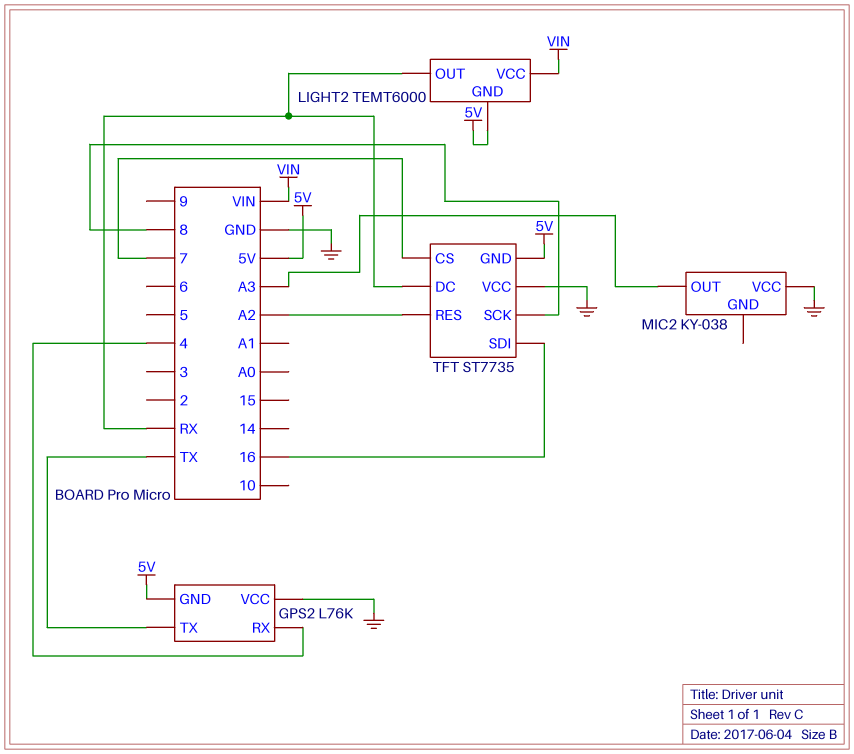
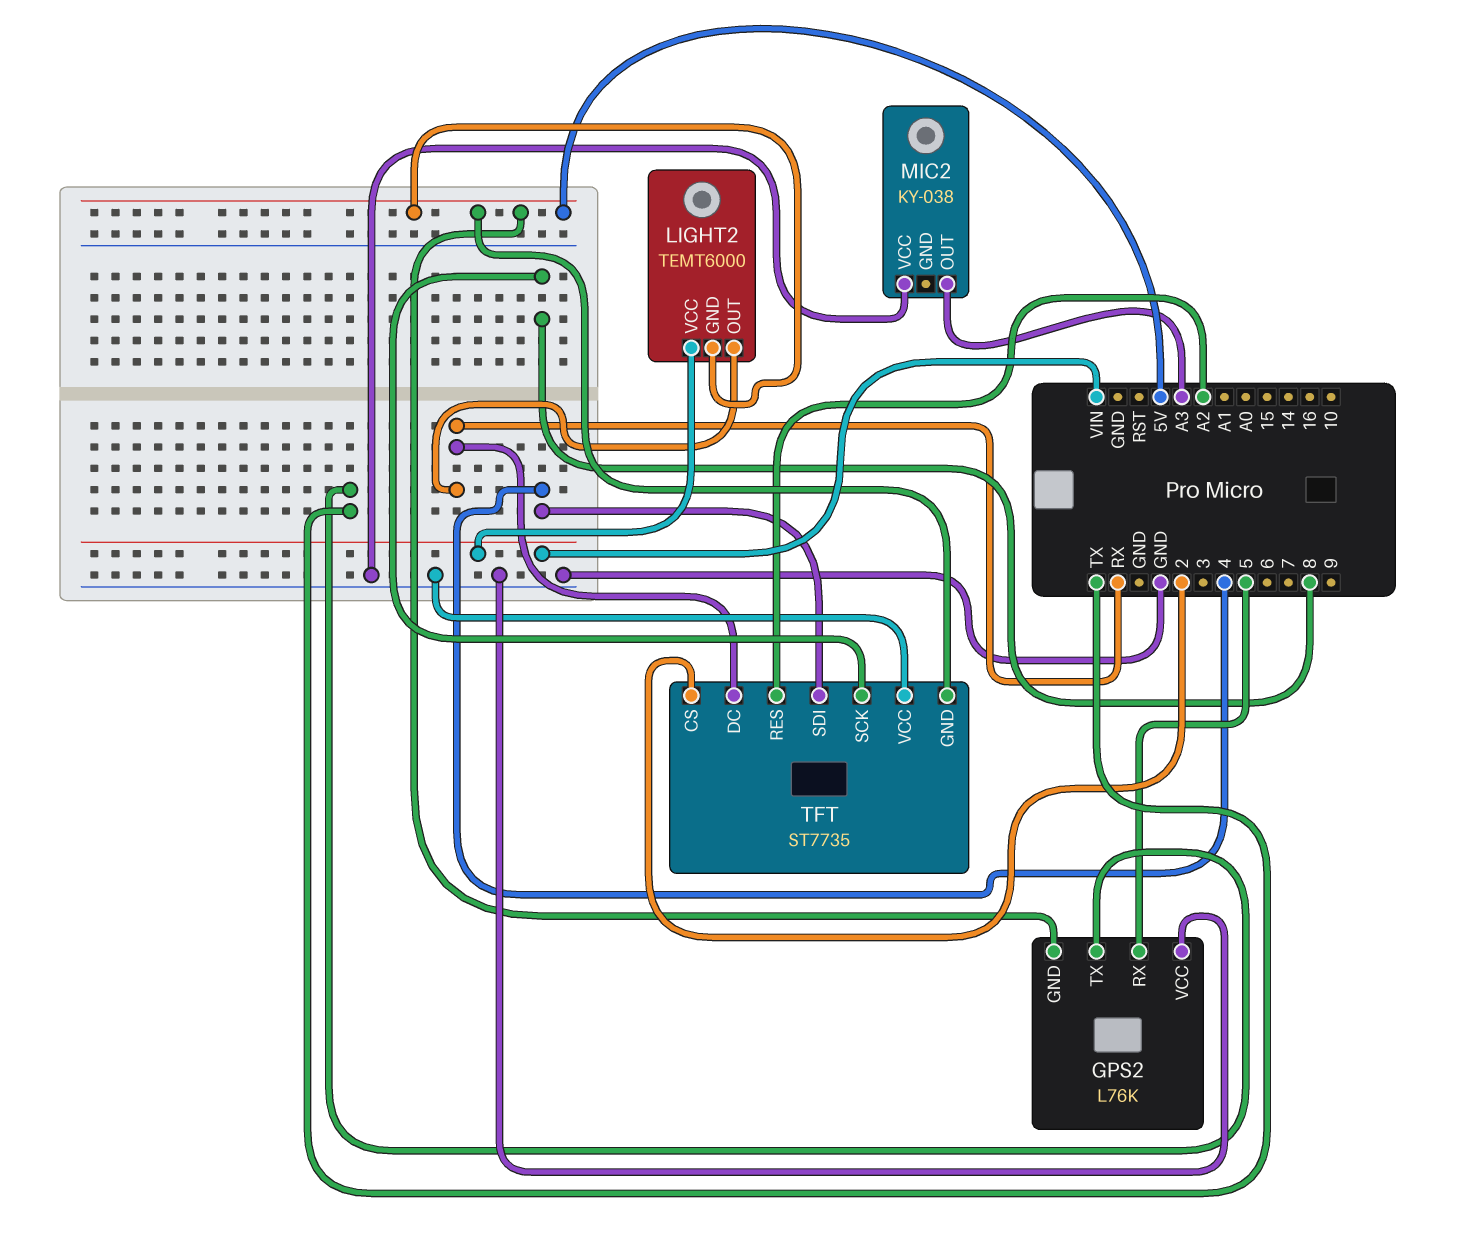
GPS2 pin RX: 4 -> 5
TFT pin CS: 7 -> 2
TFT pin SDI: 16 -> 4

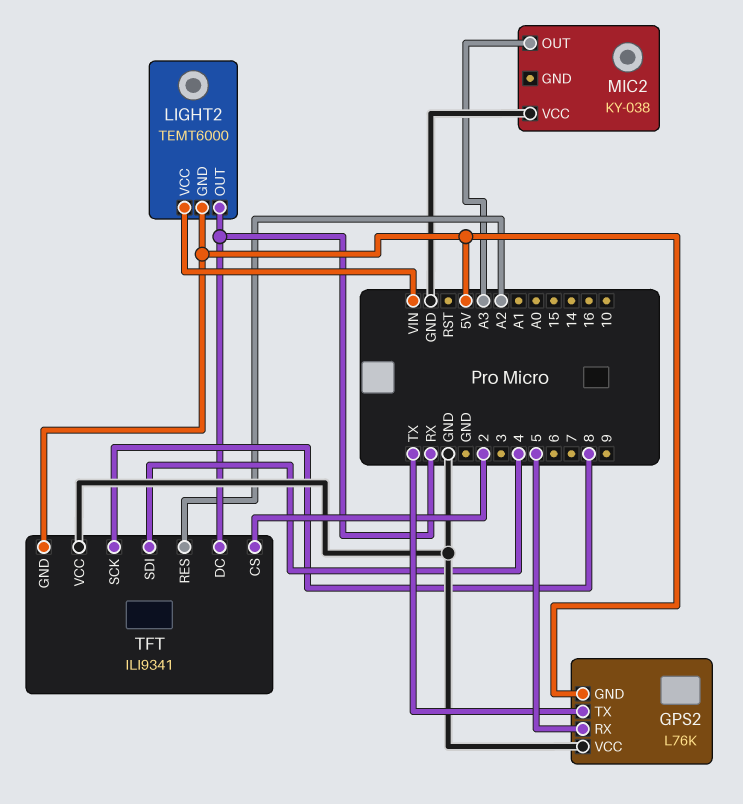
TFT: ST7735 -> ILI9341

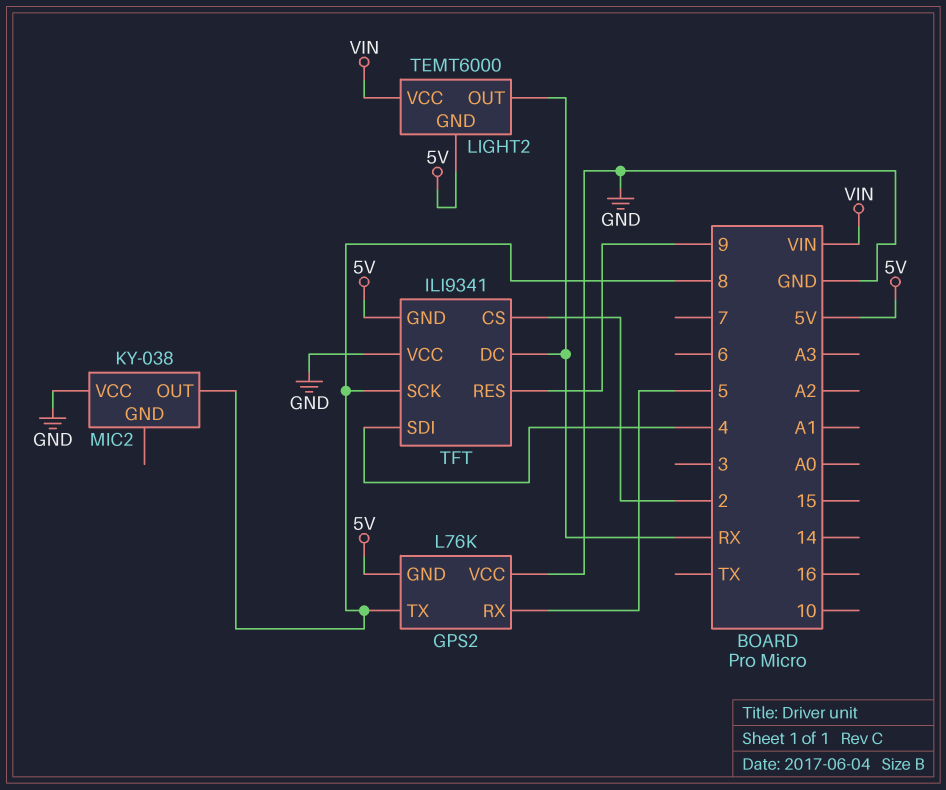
GPS2 pin TX: TX -> 8
MIC2 pin OUT: A3 -> 8
TFT pin RES: A2 -> 9

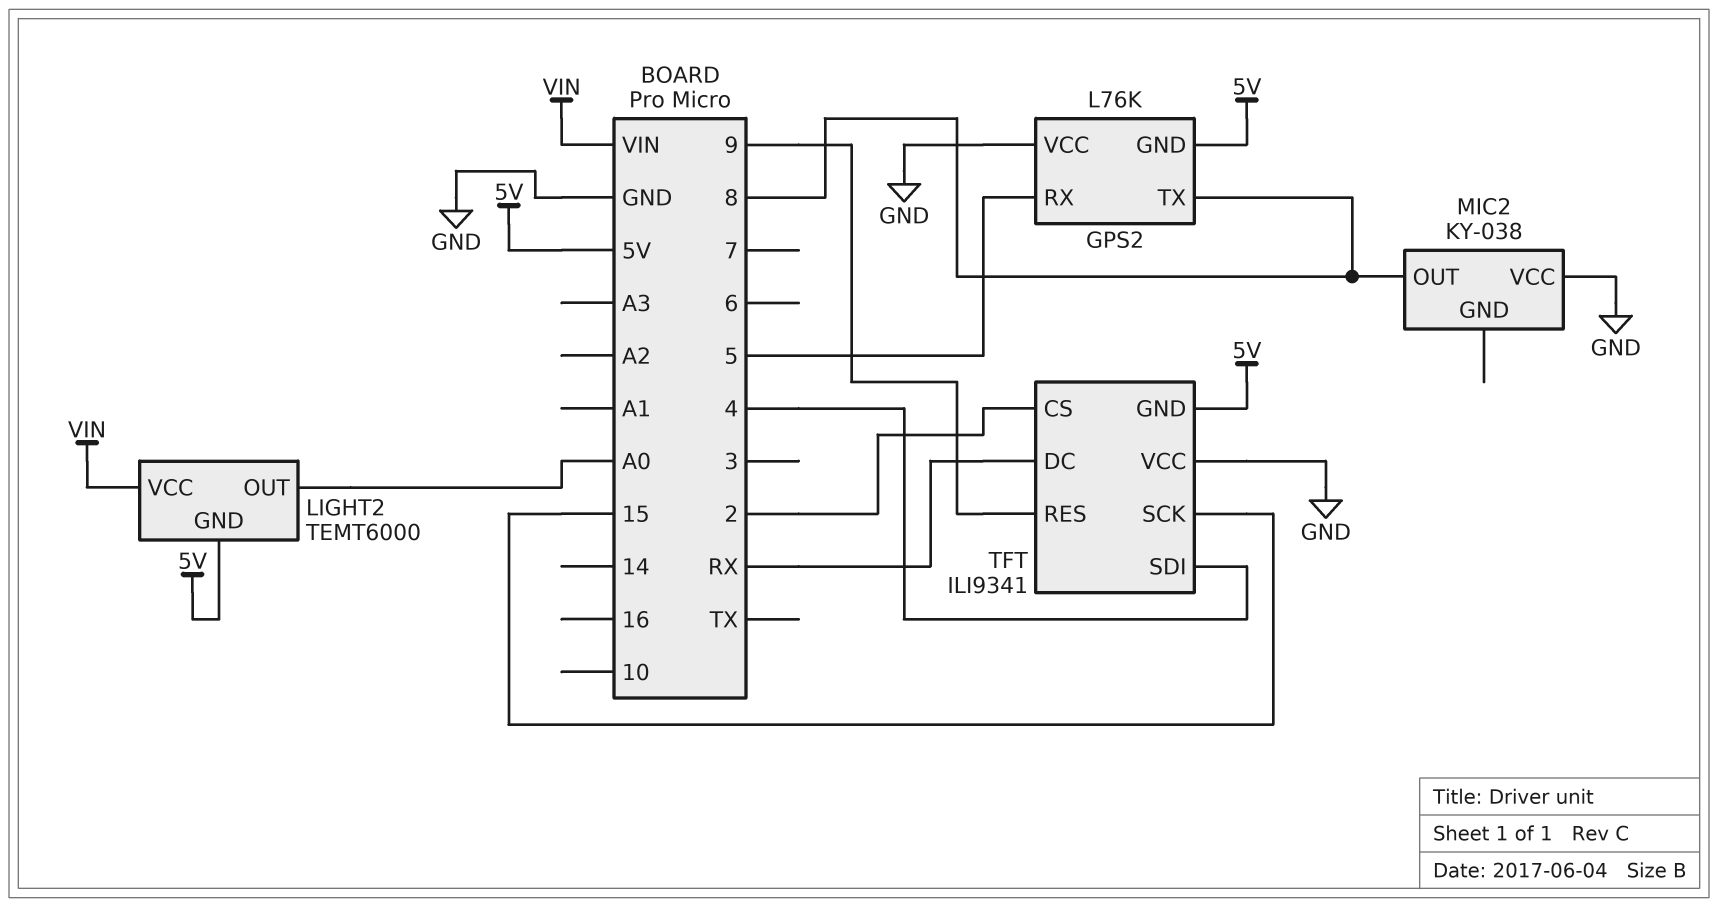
LIGHT2 pin OUT: RX -> A0
TFT pin SCK: 8 -> 15

